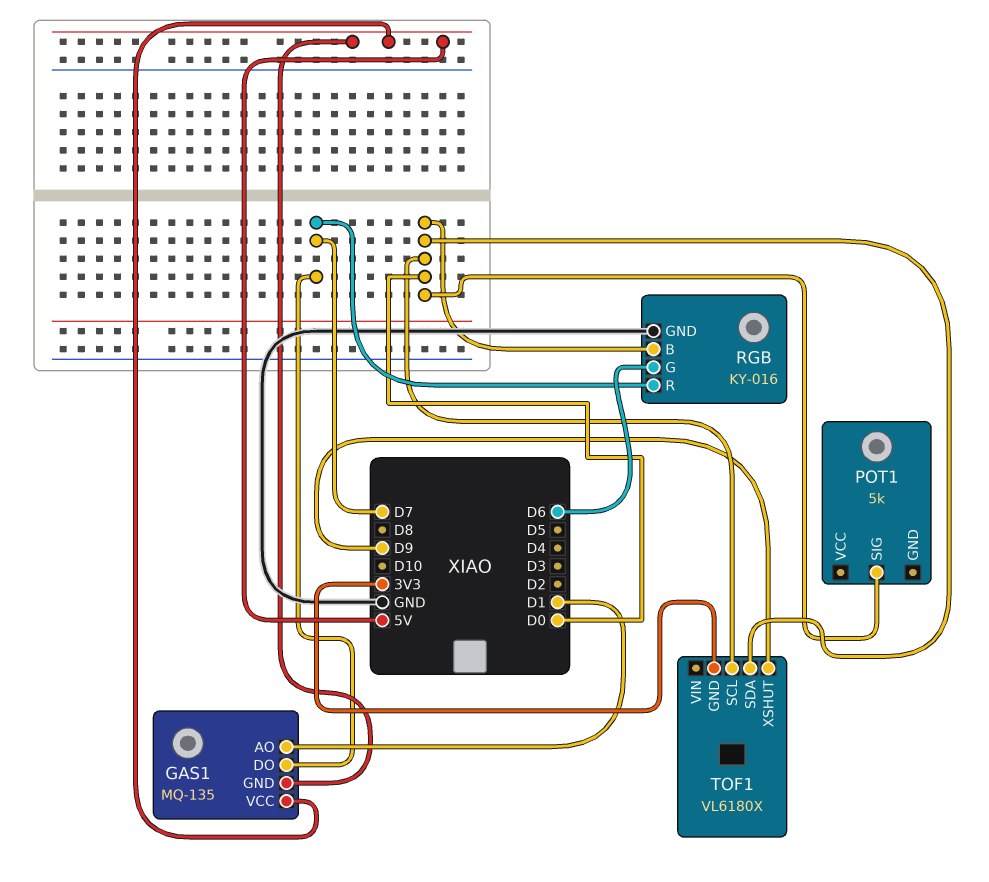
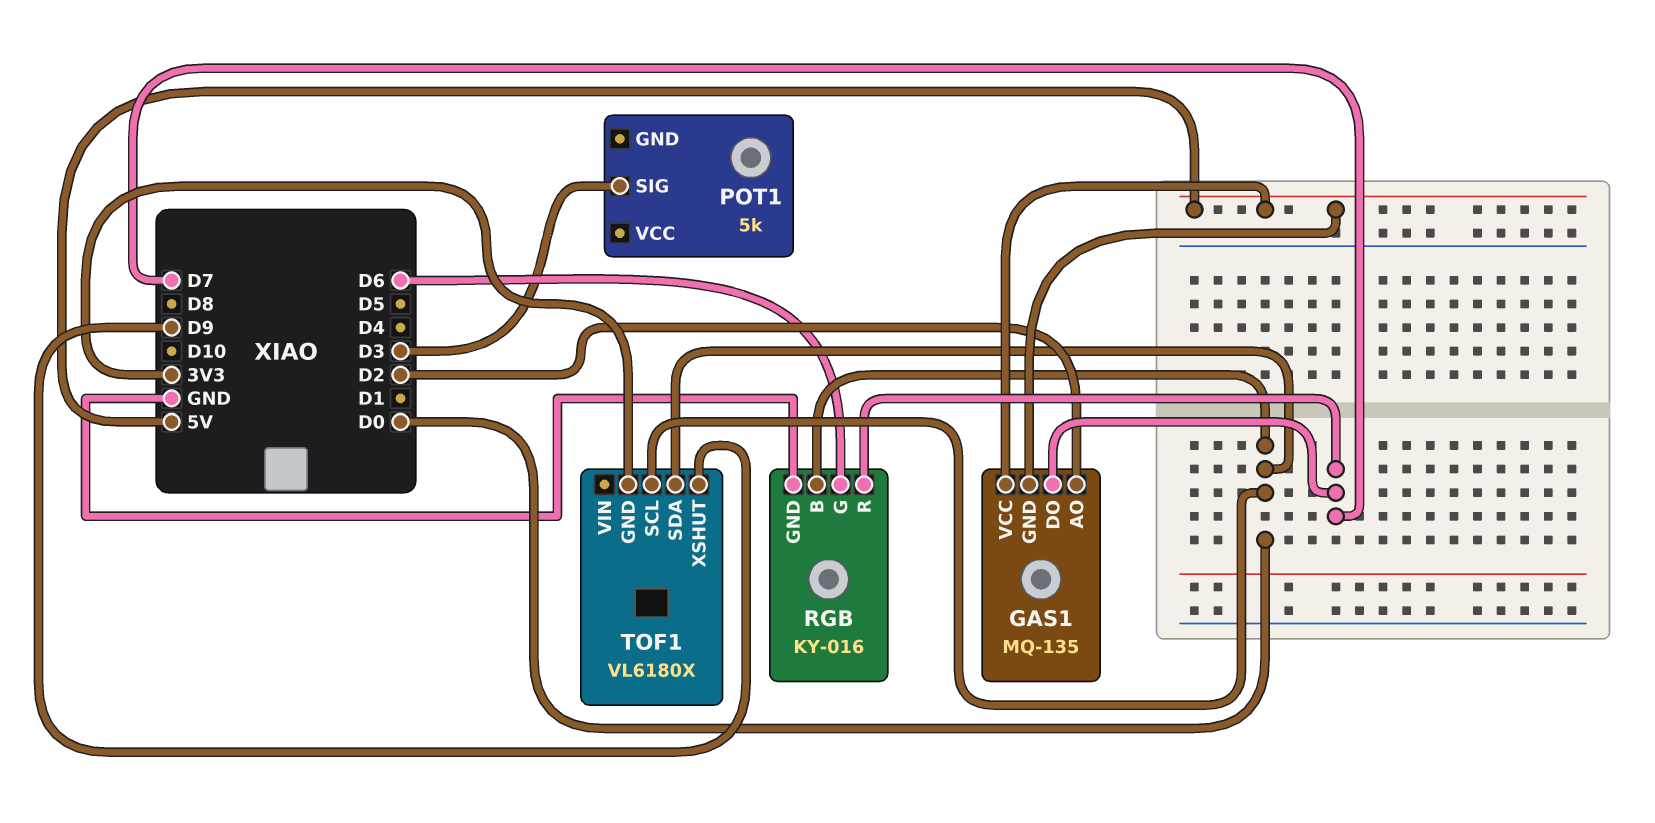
GAS1 pin AO: D1 -> D2
POT1 pin SIG: D0 -> D3

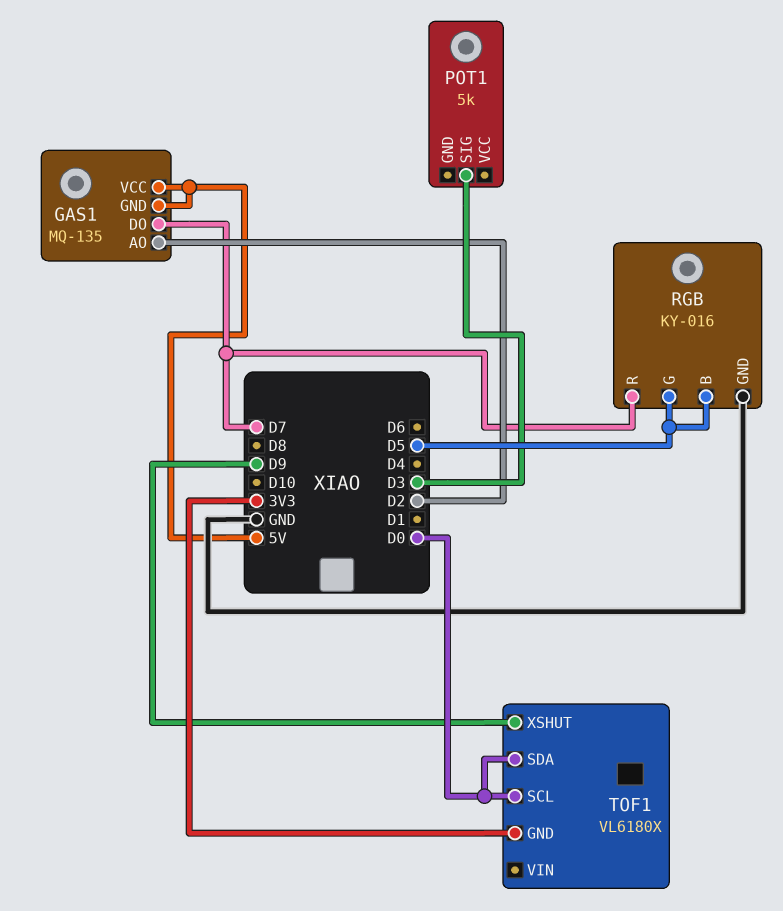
RGB pin B: D0 -> D5
RGB pin G: D6 -> D5

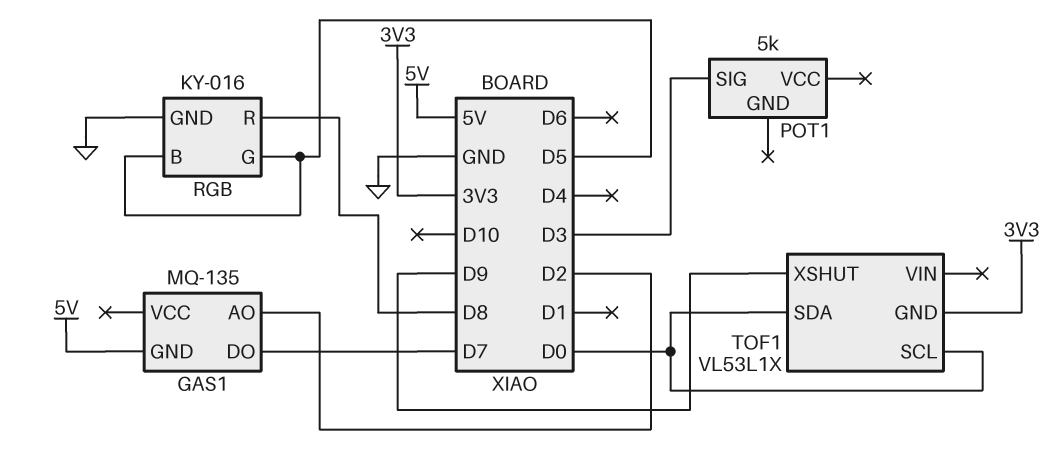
GAS1 pin VCC: 5V -> none
RGB pin R: D7 -> D8
TOF1: VL6180X -> VL53L1X

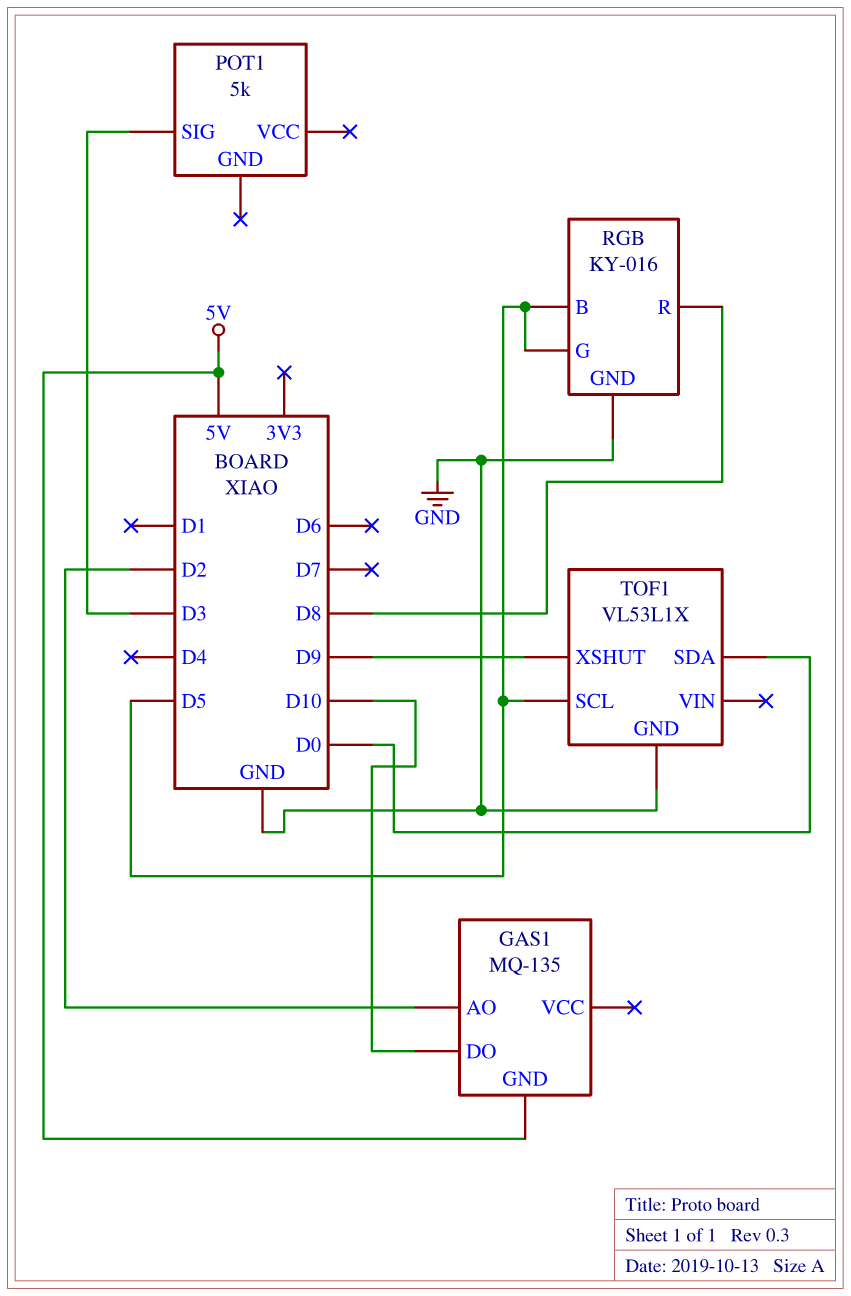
GAS1 pin DO: D7 -> D10
TOF1 pin GND: 3V3 -> GND
TOF1 pin SCL: D0 -> D5

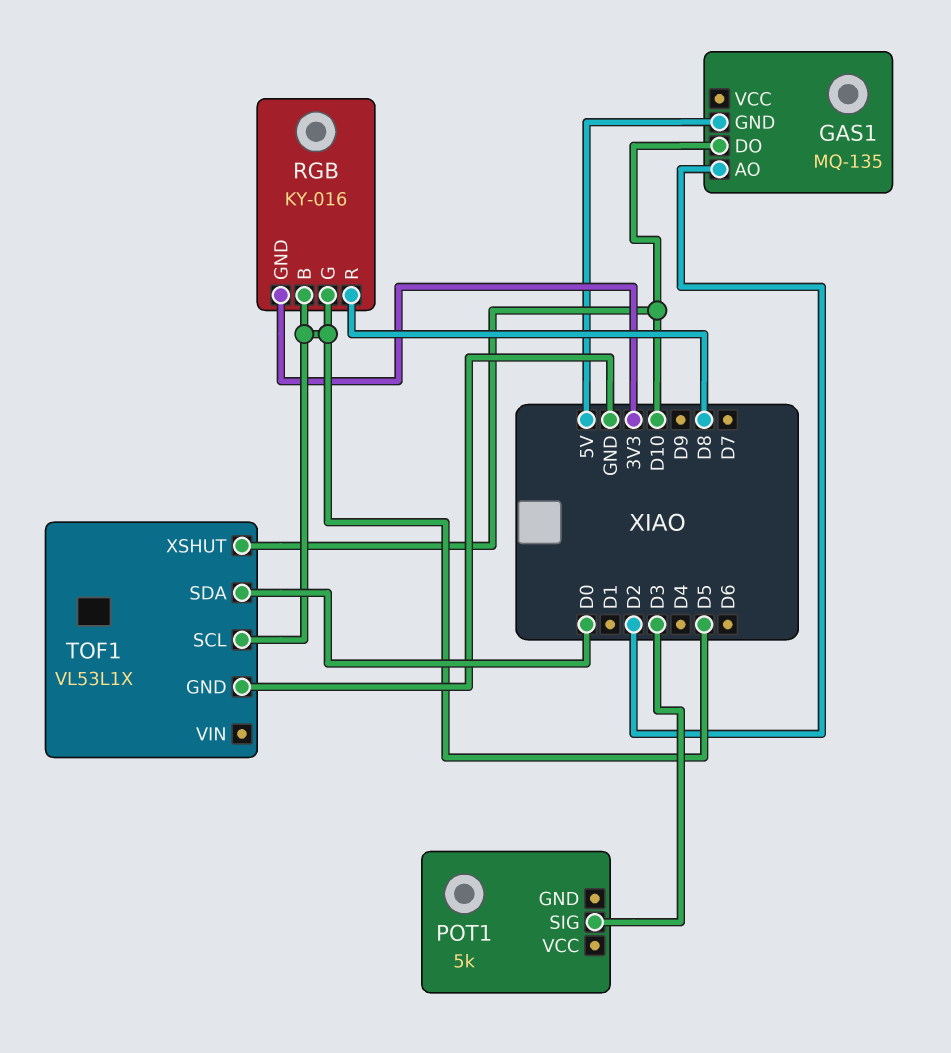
RGB pin GND: GND -> 3V3
TOF1 pin XSHUT: D9 -> D10

